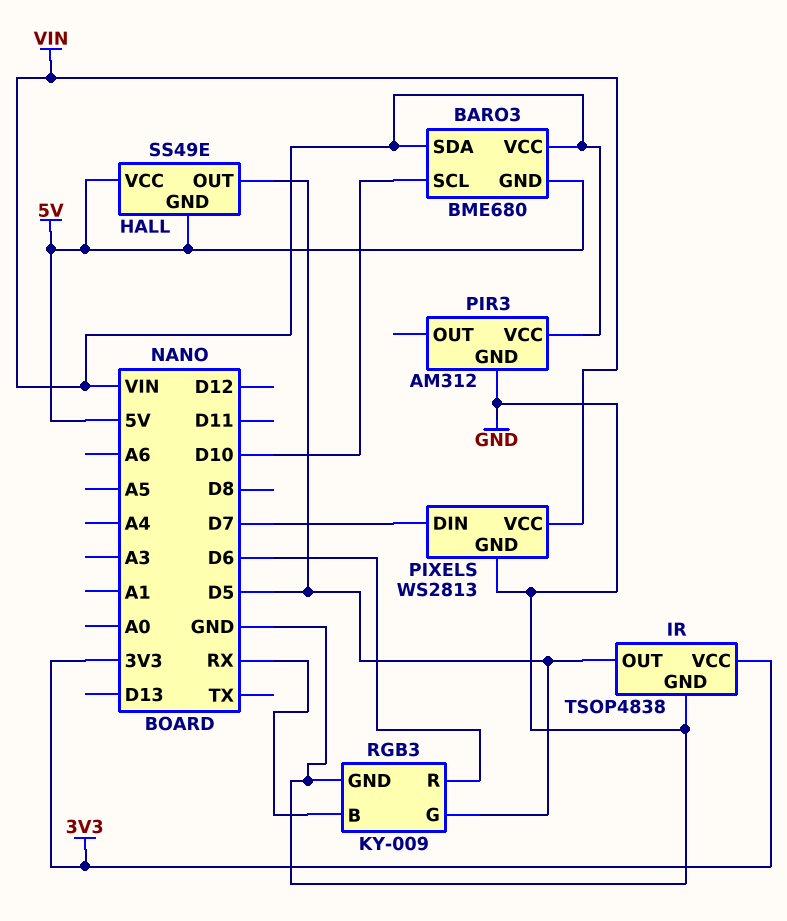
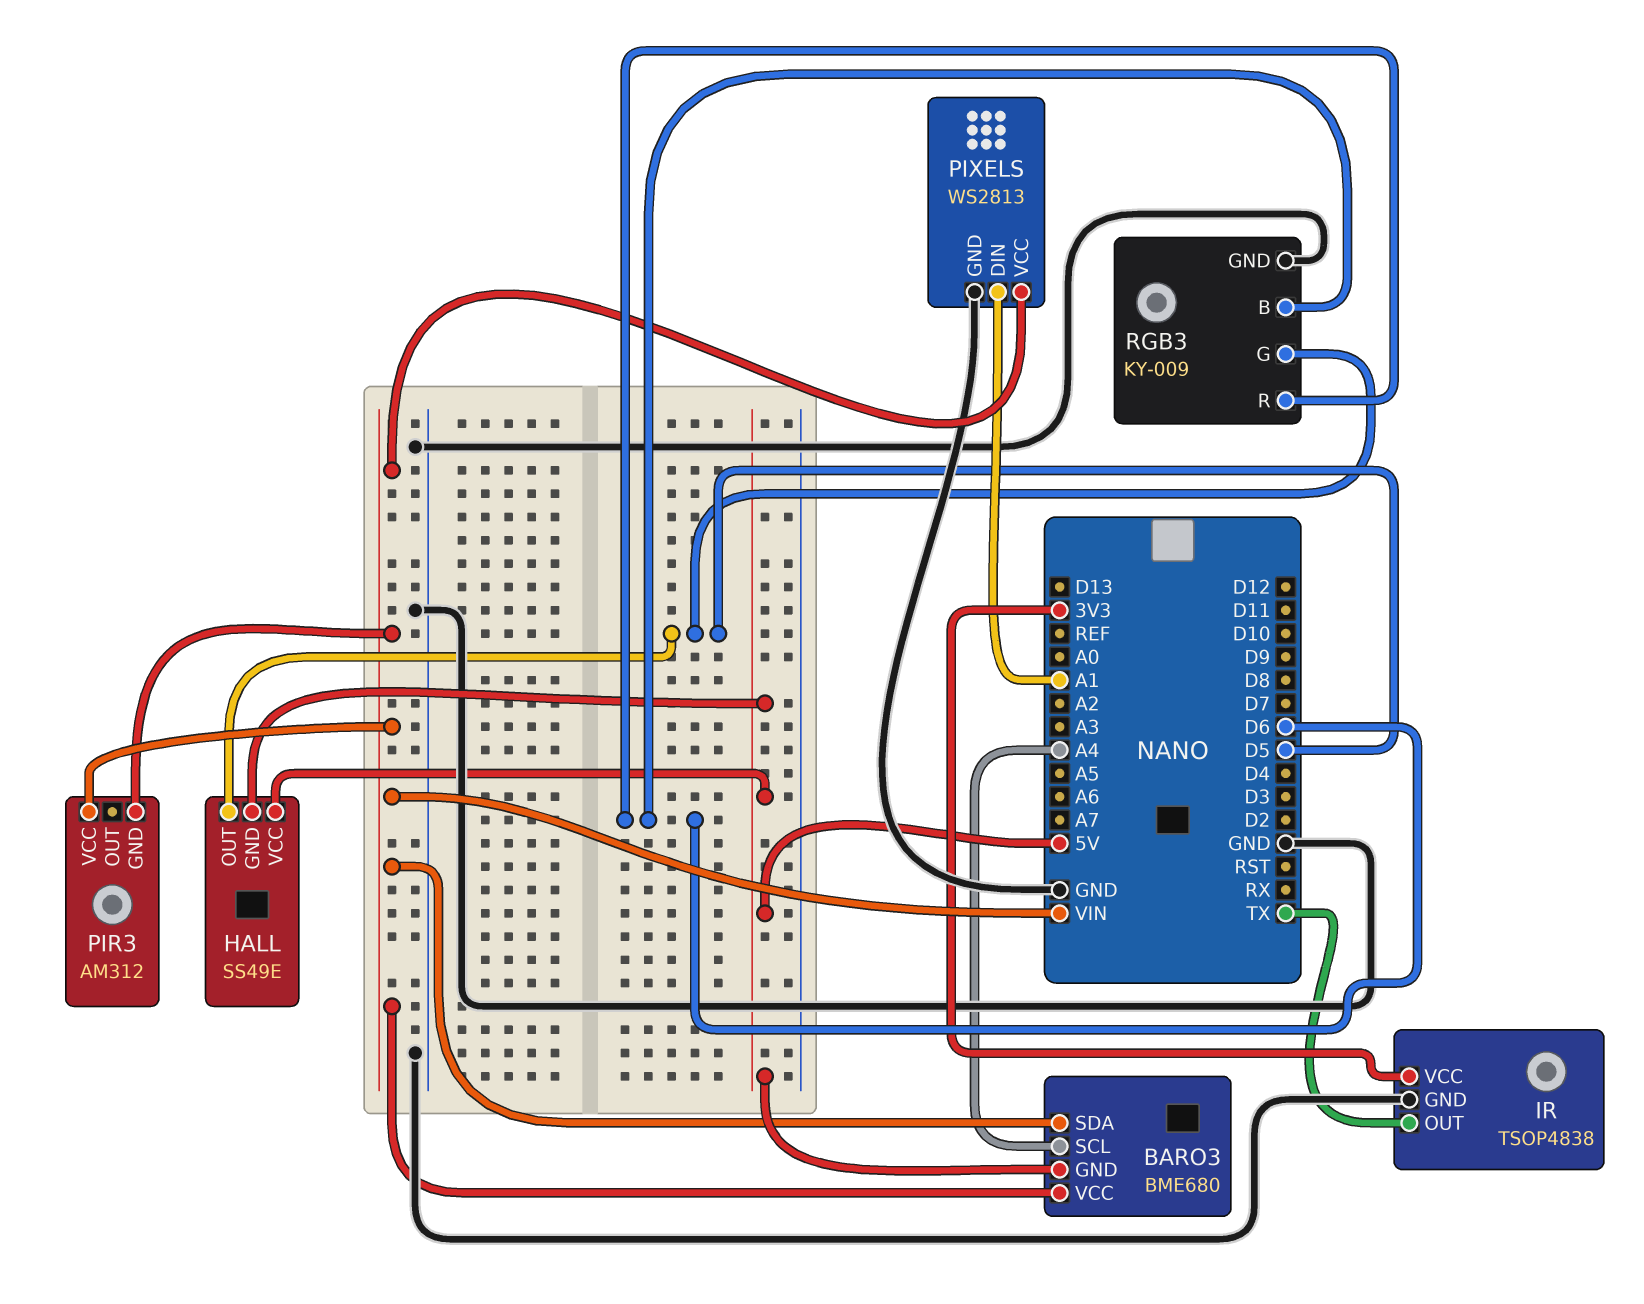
BARO3 pin SCL: D10 -> A4
IR pin OUT: D5 -> TX
PIR3 pin GND: GND -> VIN
PIXELS pin DIN: D7 -> A1
RGB3 pin B: RX -> D6

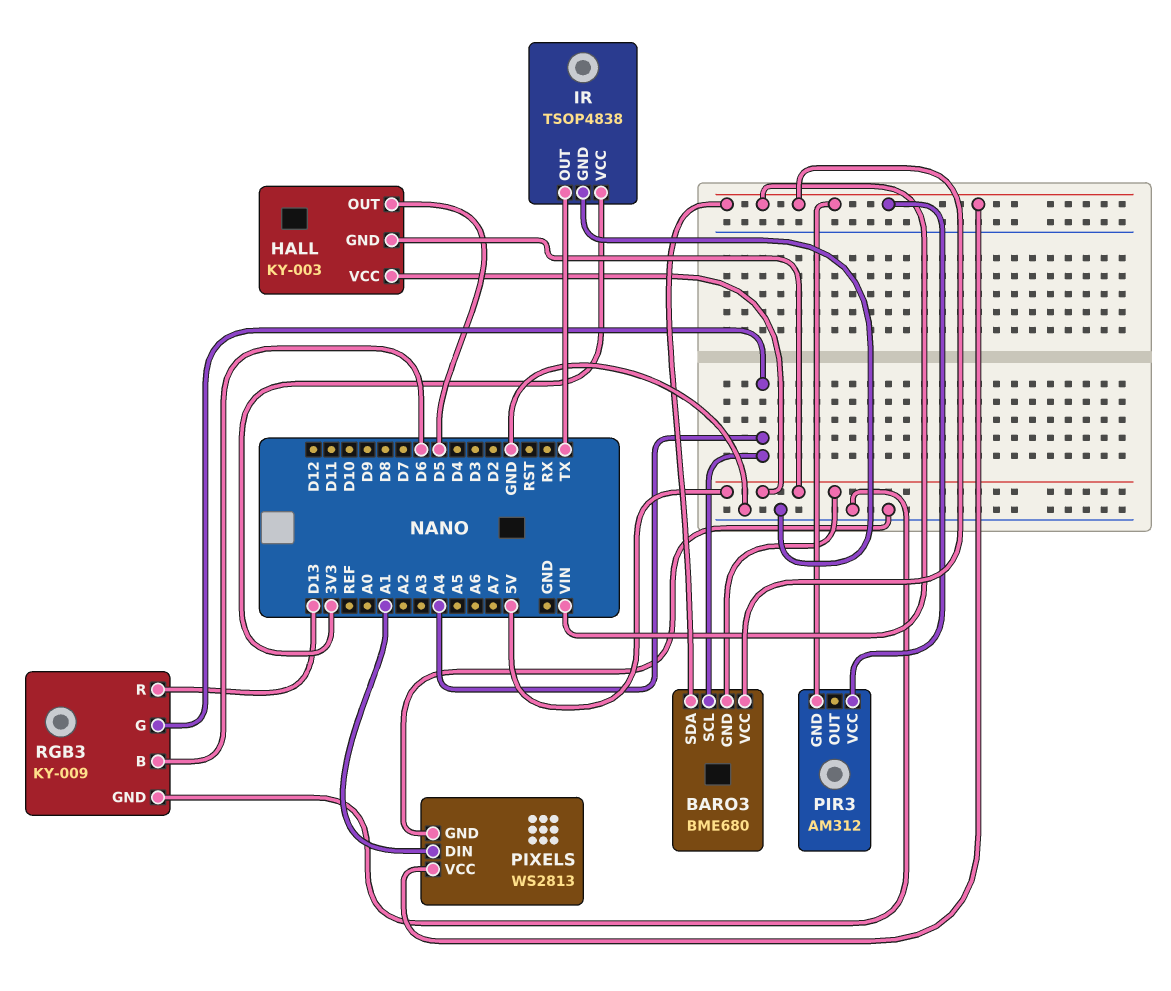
HALL: SS49E -> KY-003
RGB3 pin G: D5 -> A4
RGB3 pin R: D6 -> D13

